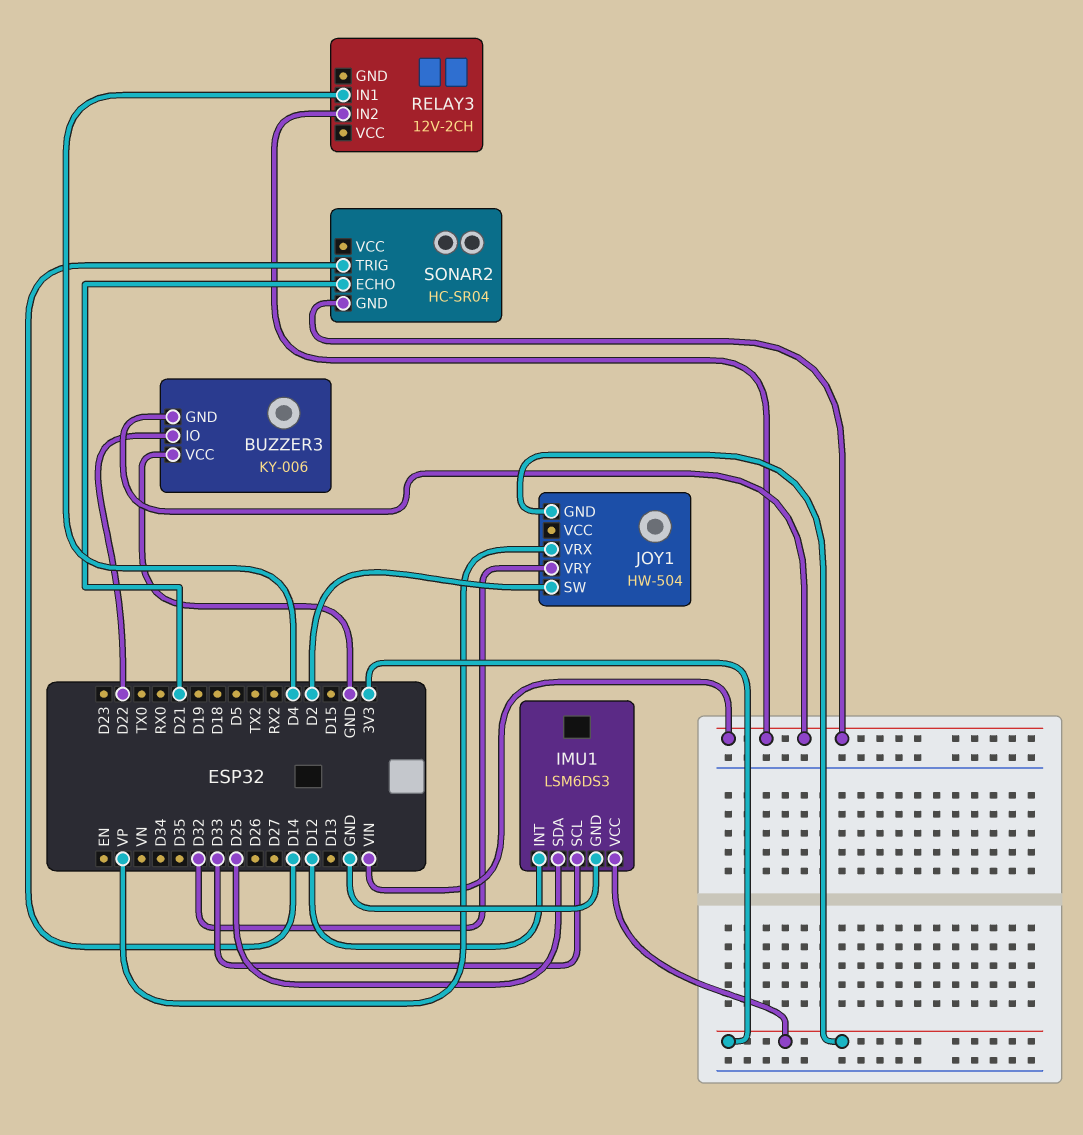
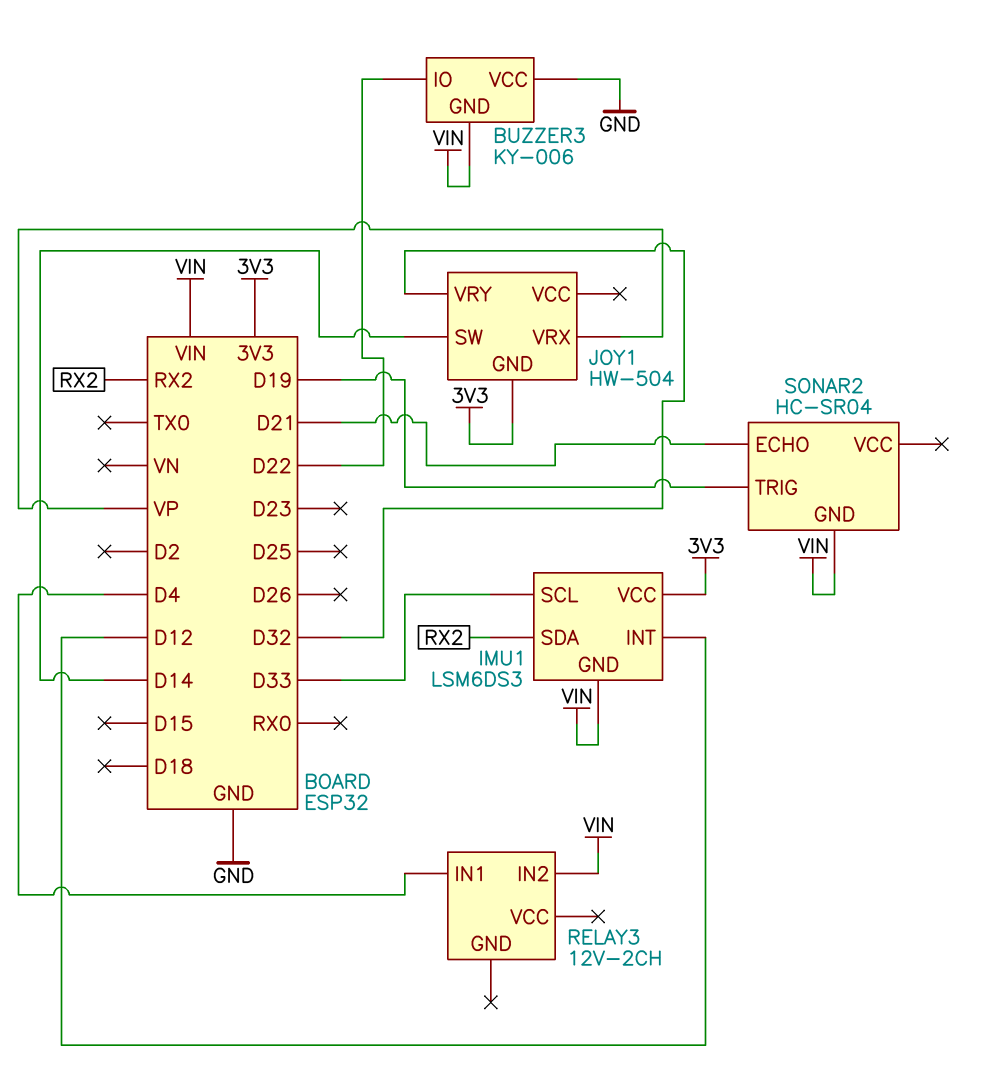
IMU1 pin GND: GND -> VIN
IMU1 pin SDA: D25 -> RX2
JOY1 pin SW: D2 -> D14
SONAR2 pin TRIG: D14 -> D19

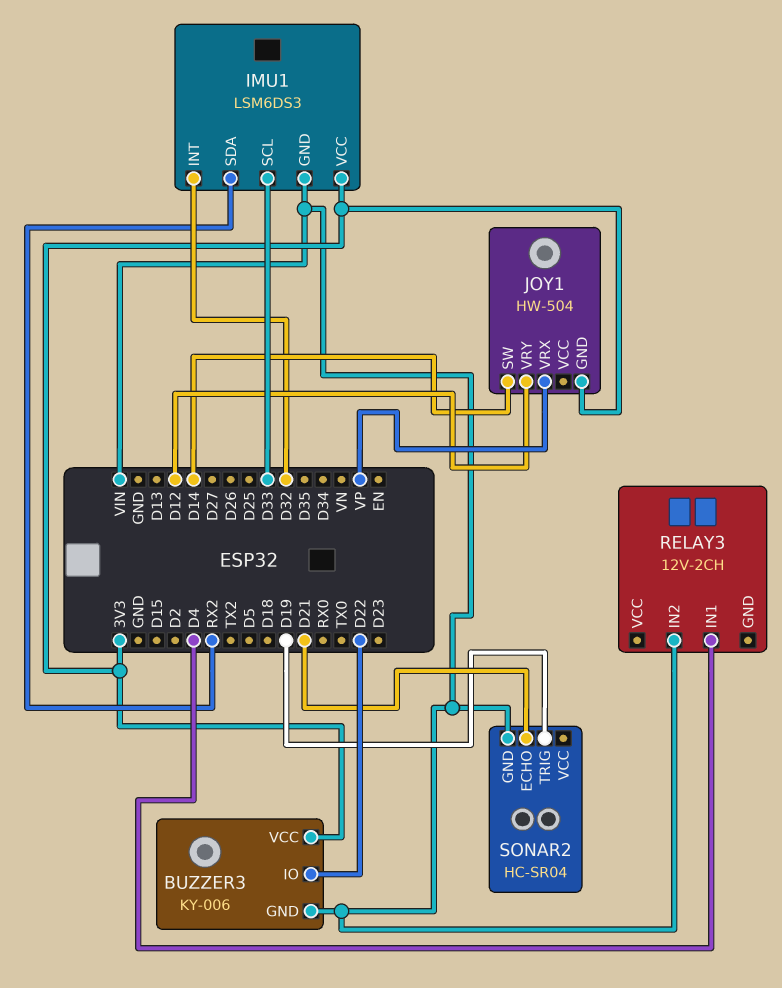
BUZZER3 pin VCC: GND -> 3V3
IMU1 pin INT: D12 -> D32
JOY1 pin VRY: D32 -> D12

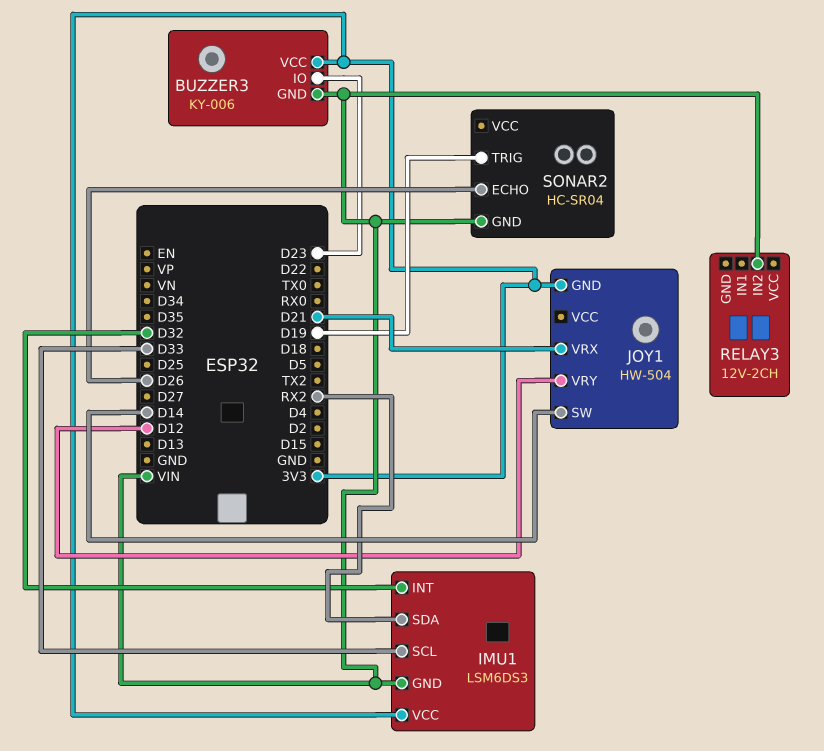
BUZZER3 pin IO: D22 -> D23
JOY1 pin VRX: VP -> D21
RELAY3 pin IN1: D4 -> none
SONAR2 pin ECHO: D21 -> D26

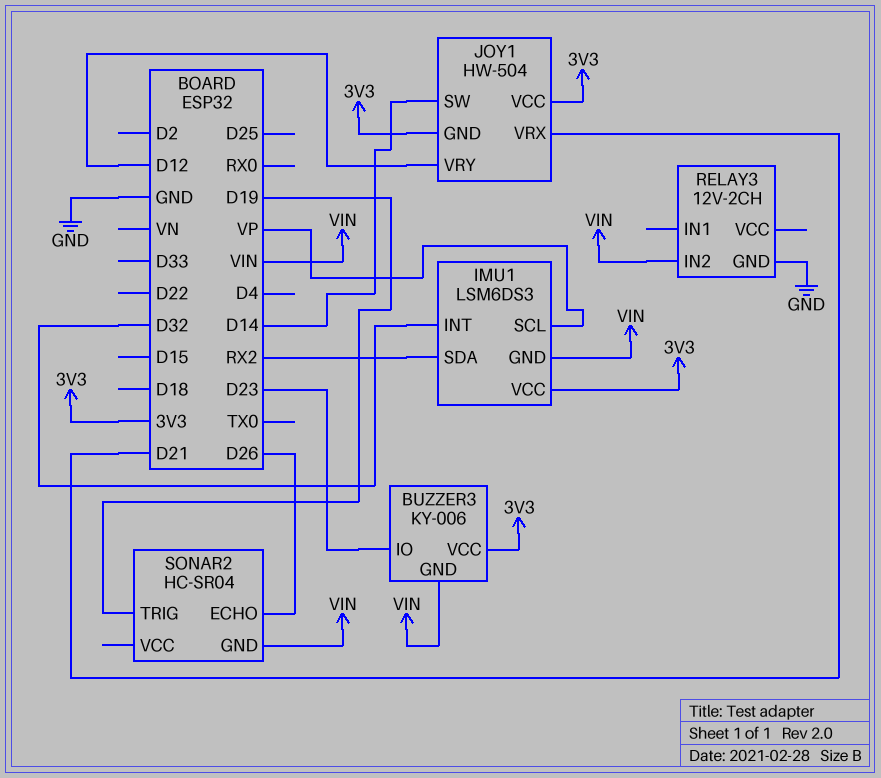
IMU1 pin SCL: D33 -> VP
JOY1 pin VCC: none -> 3V3
RELAY3 pin GND: none -> GND

